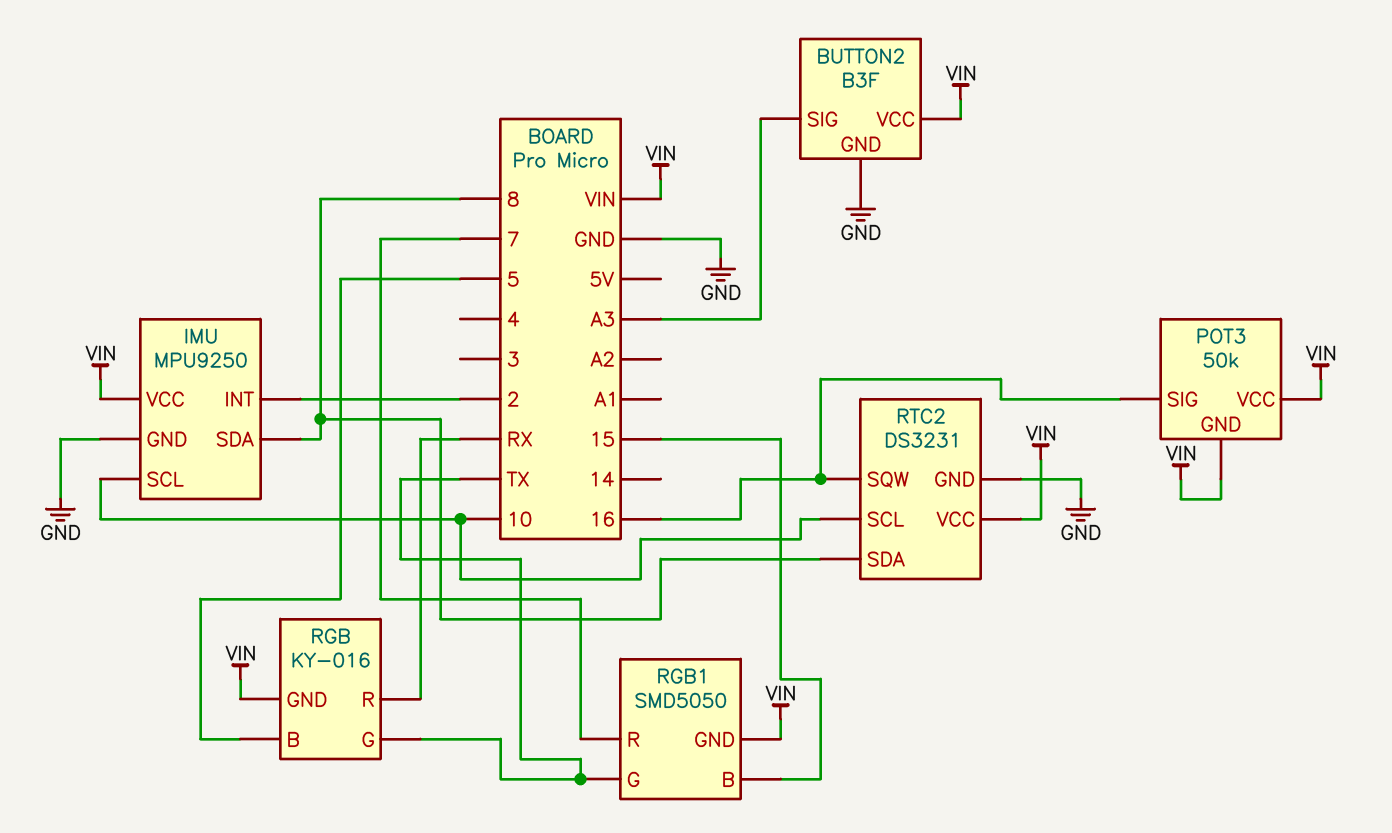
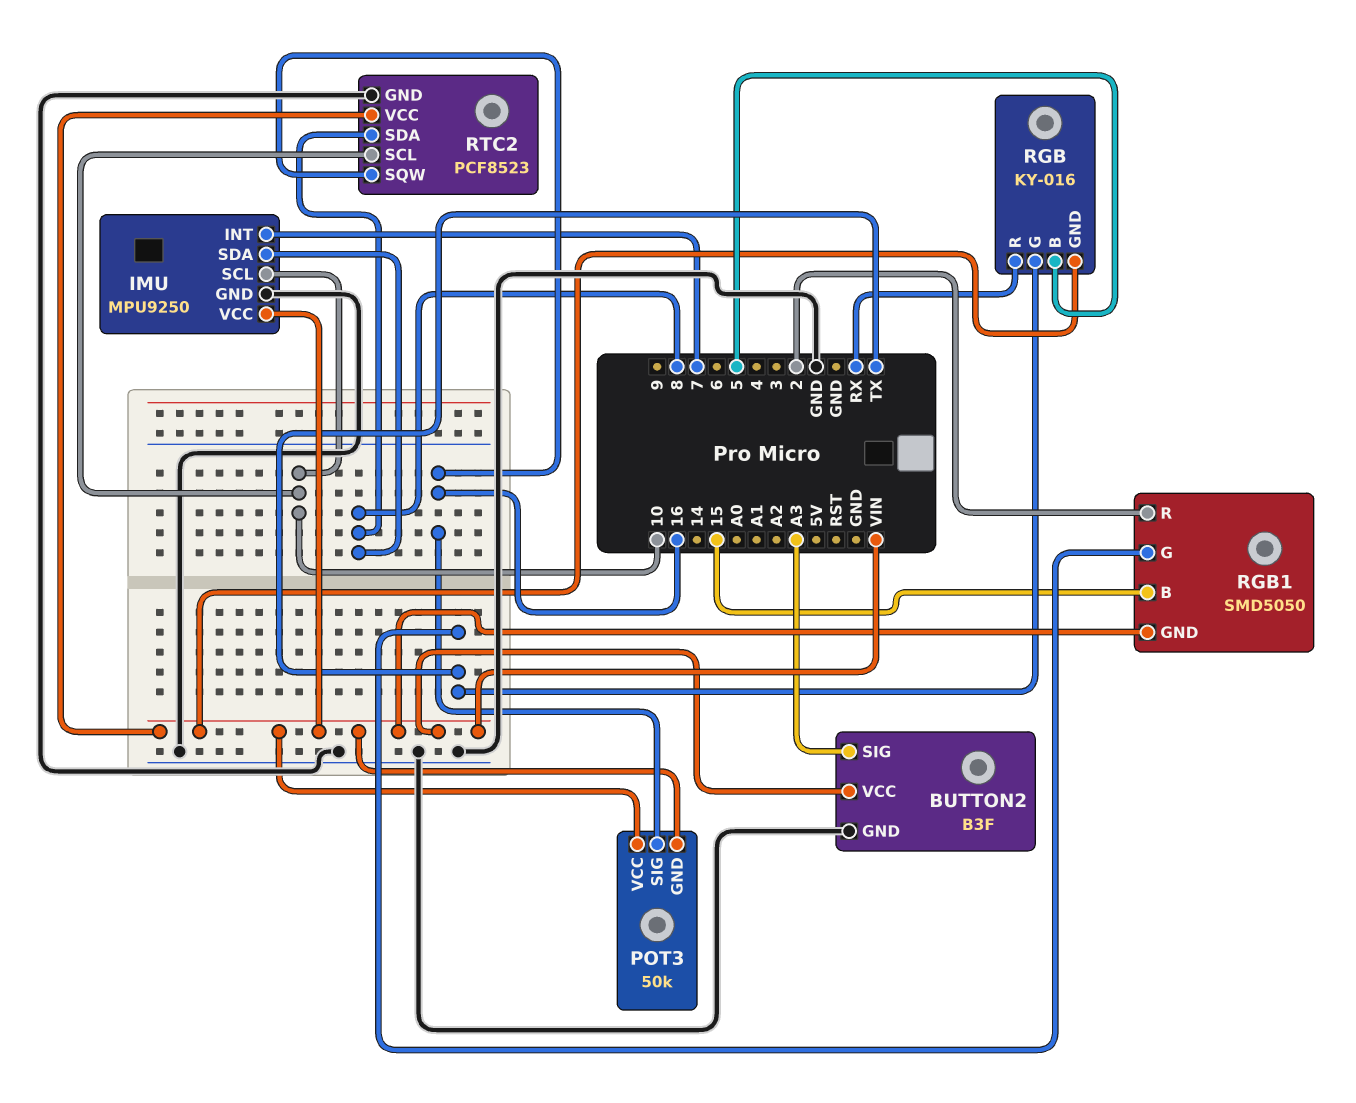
IMU pin INT: 2 -> 7
RGB1 pin R: 7 -> 2
RTC2: DS3231 -> PCF8523

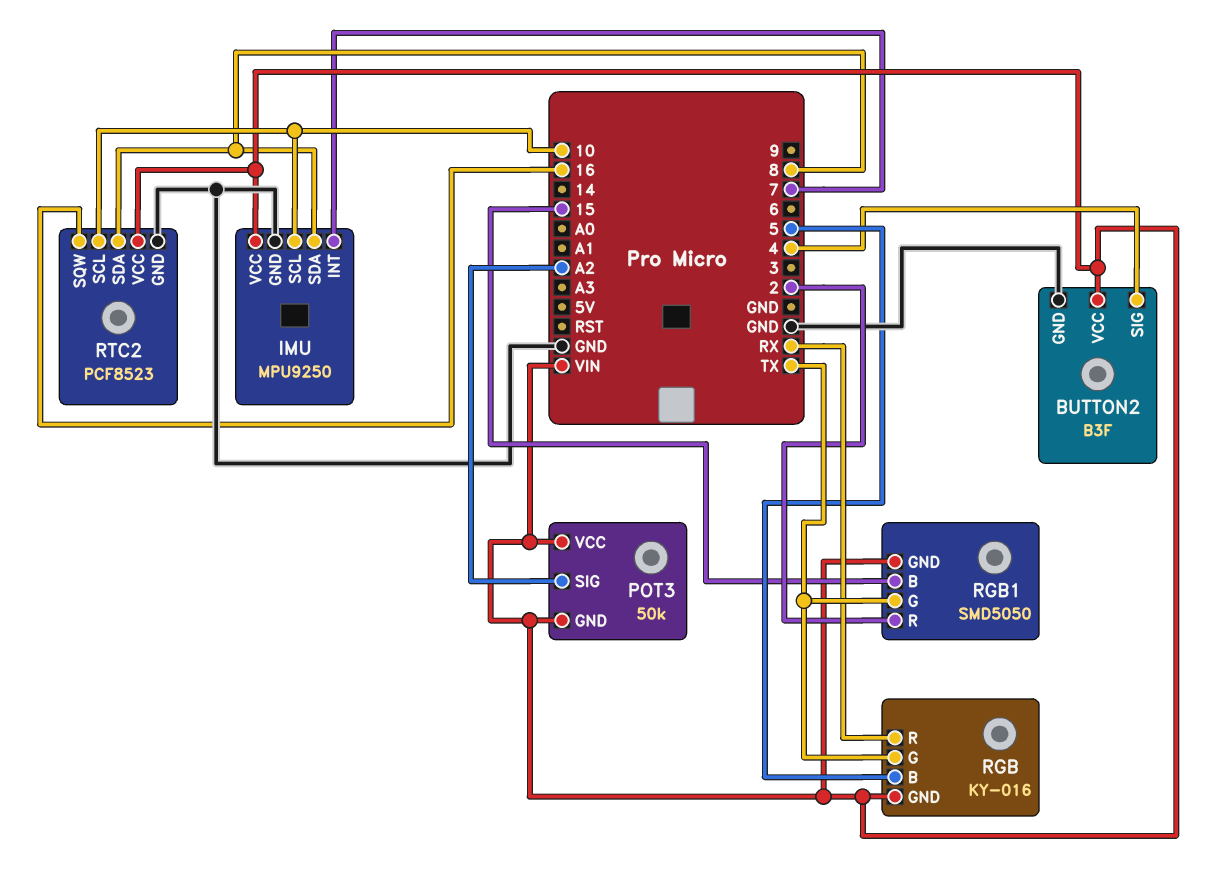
BUTTON2 pin SIG: A3 -> 4
POT3 pin SIG: 16 -> A2

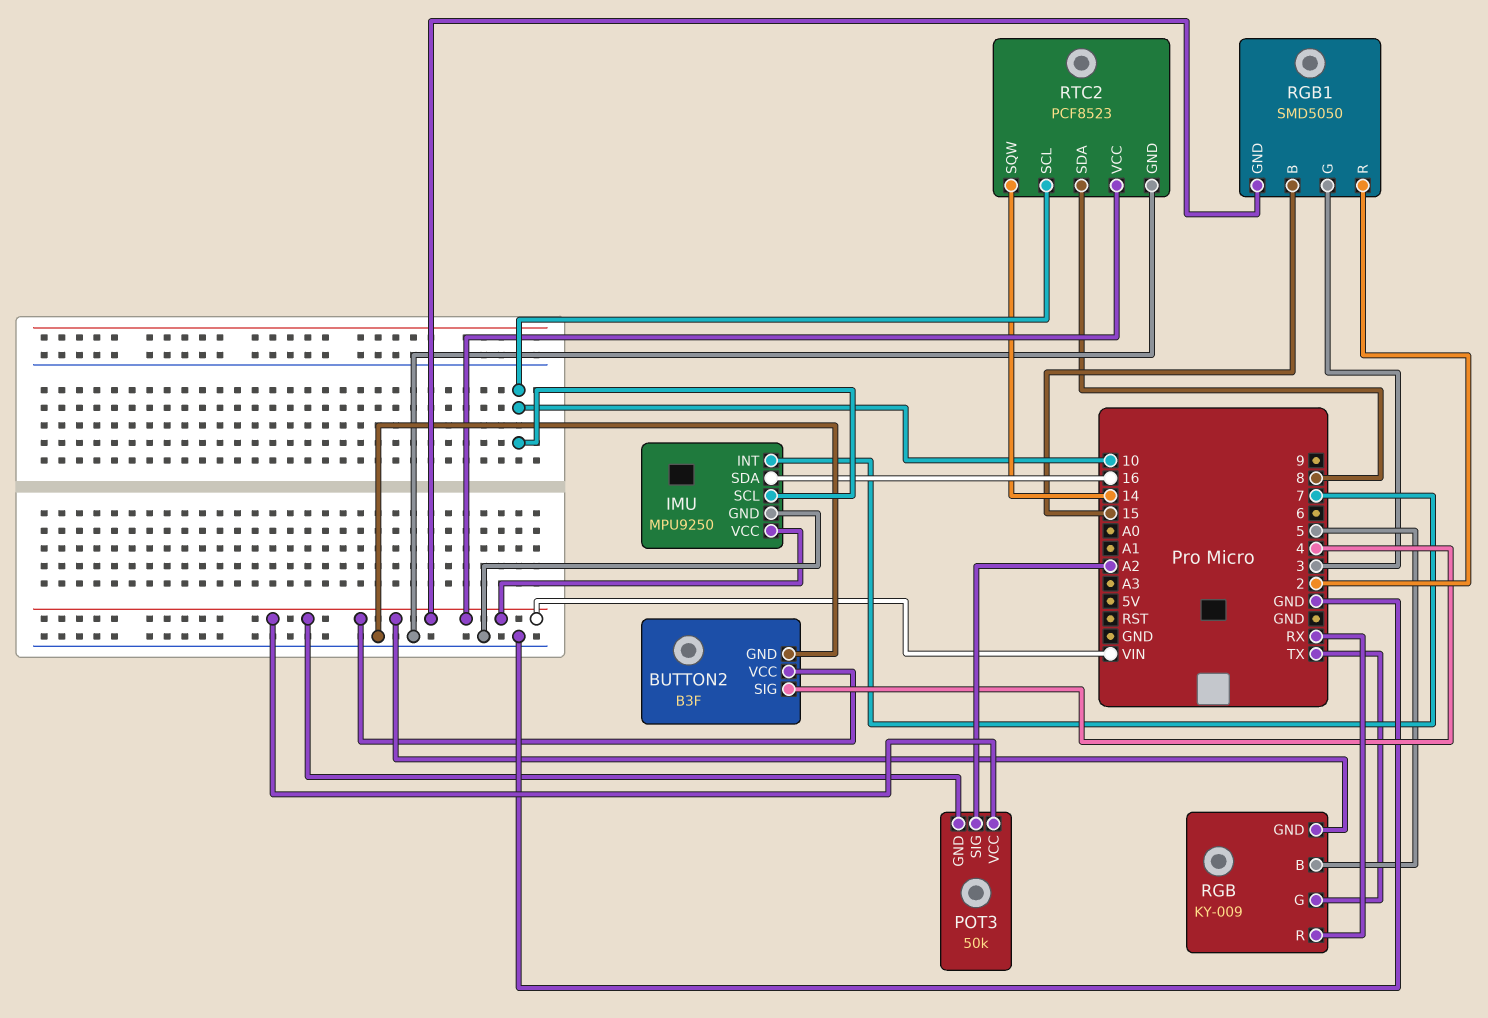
IMU pin SDA: 8 -> 16
RGB: KY-016 -> KY-009
RGB1 pin G: TX -> 3
RTC2 pin SQW: 16 -> 14

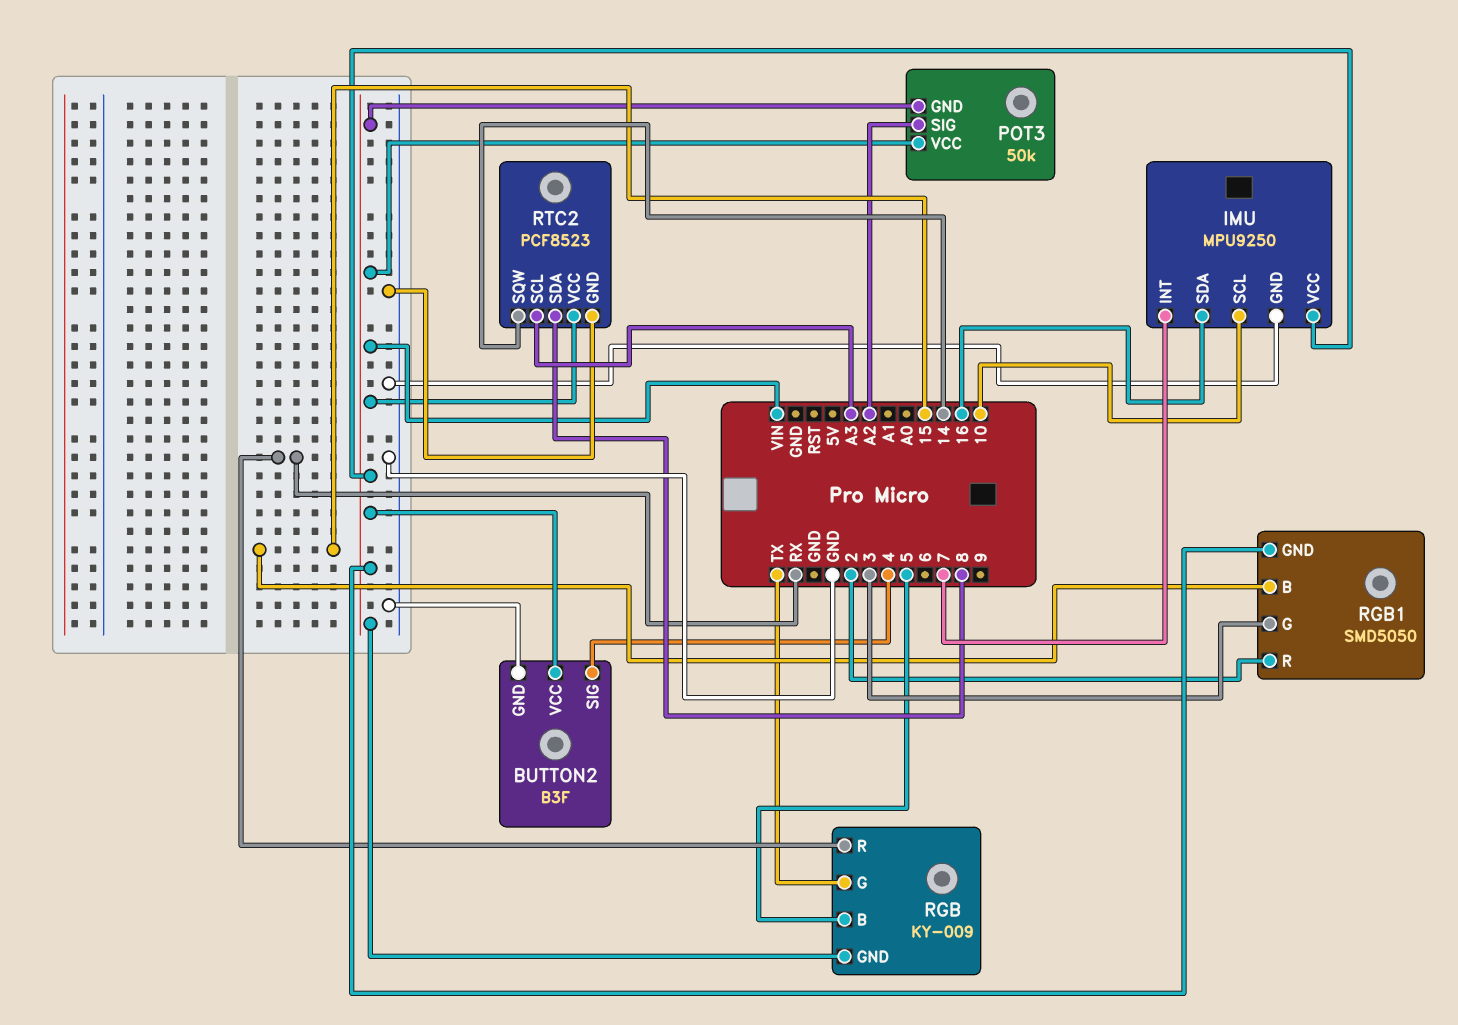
RTC2 pin SCL: 10 -> A3

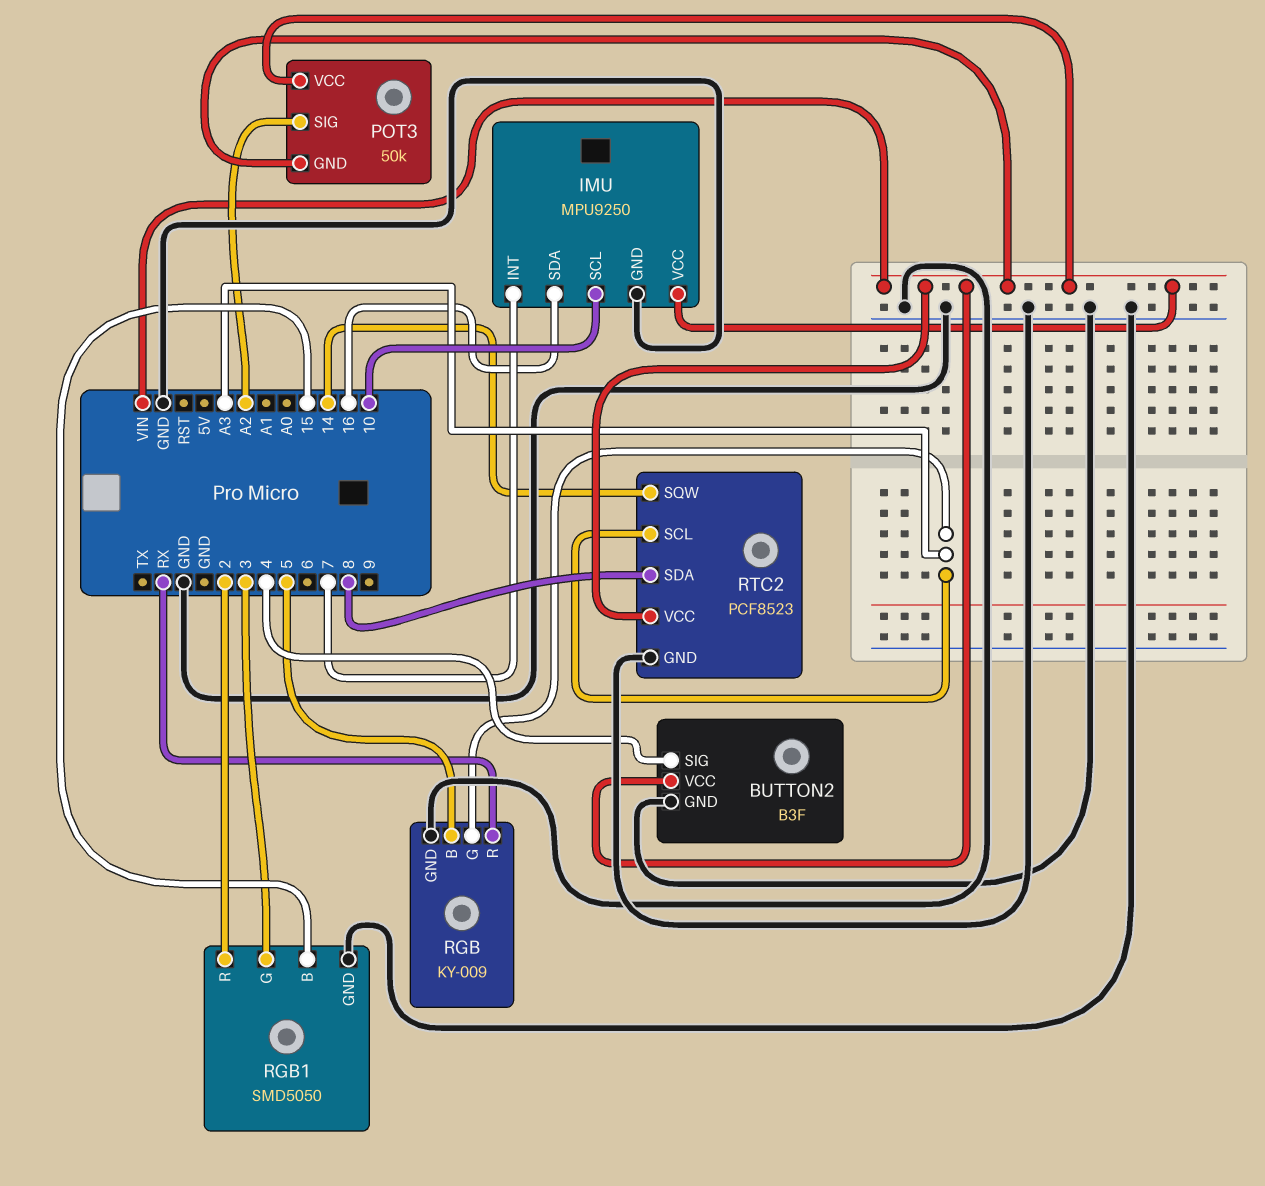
RGB pin G: TX -> A3
RGB pin GND: VIN -> GND
RGB1 pin GND: VIN -> GND

